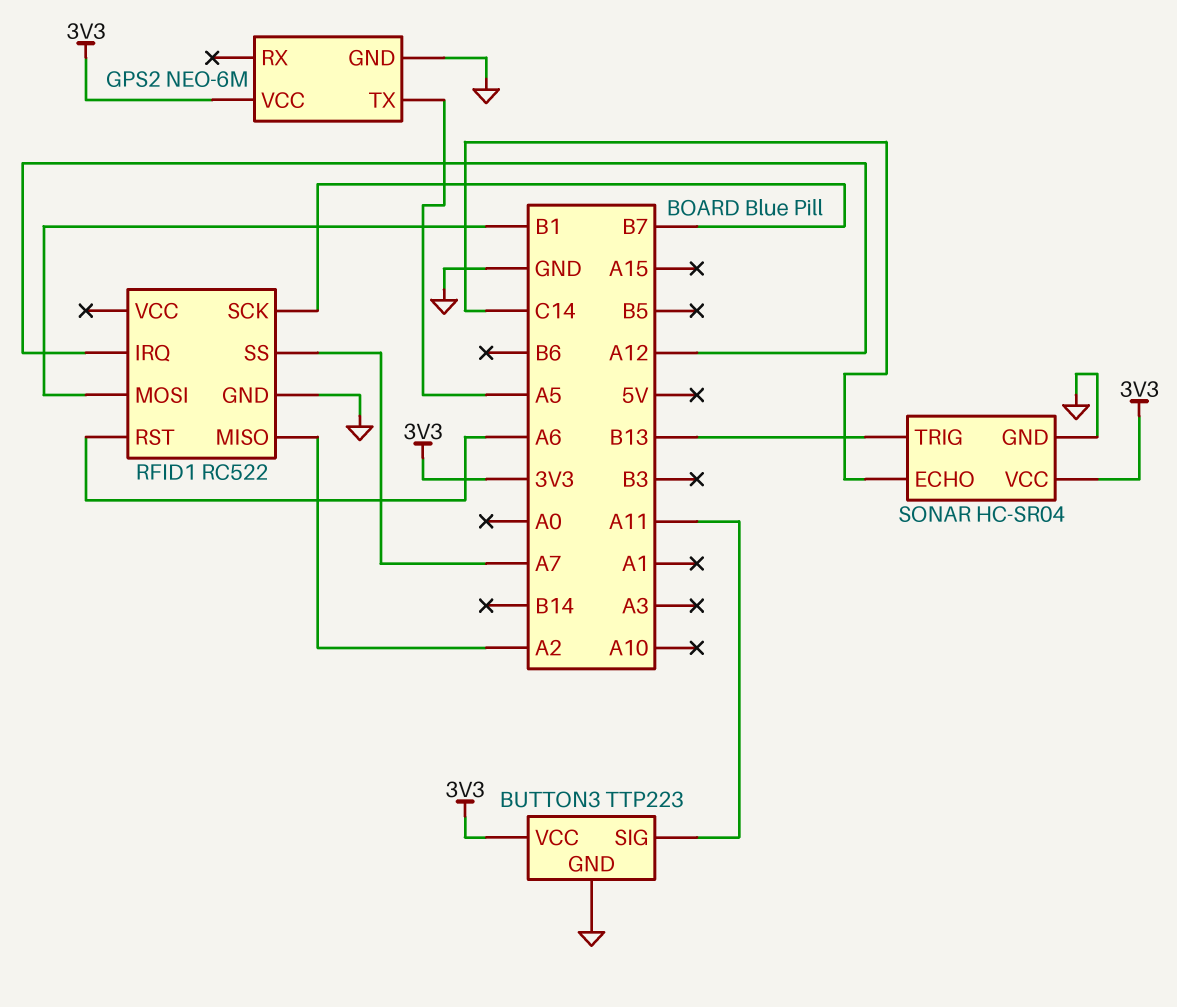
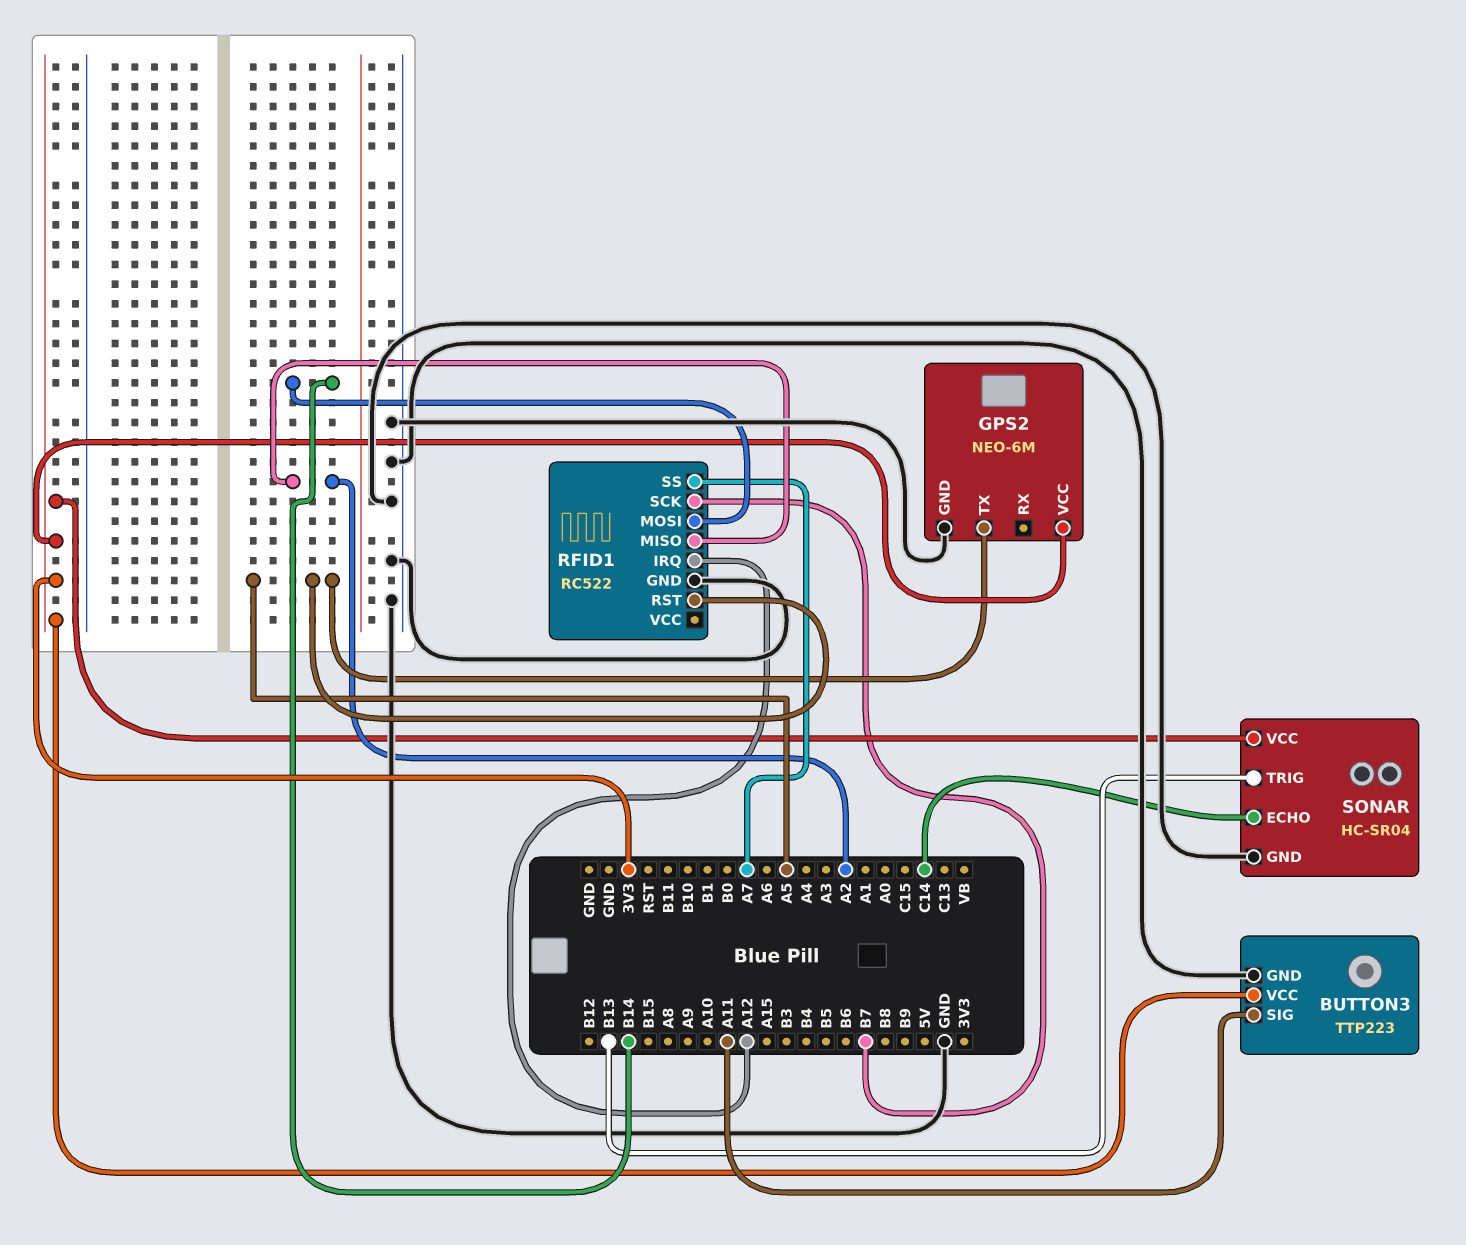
RFID1 pin MOSI: B1 -> B14
RFID1 pin RST: A6 -> A5

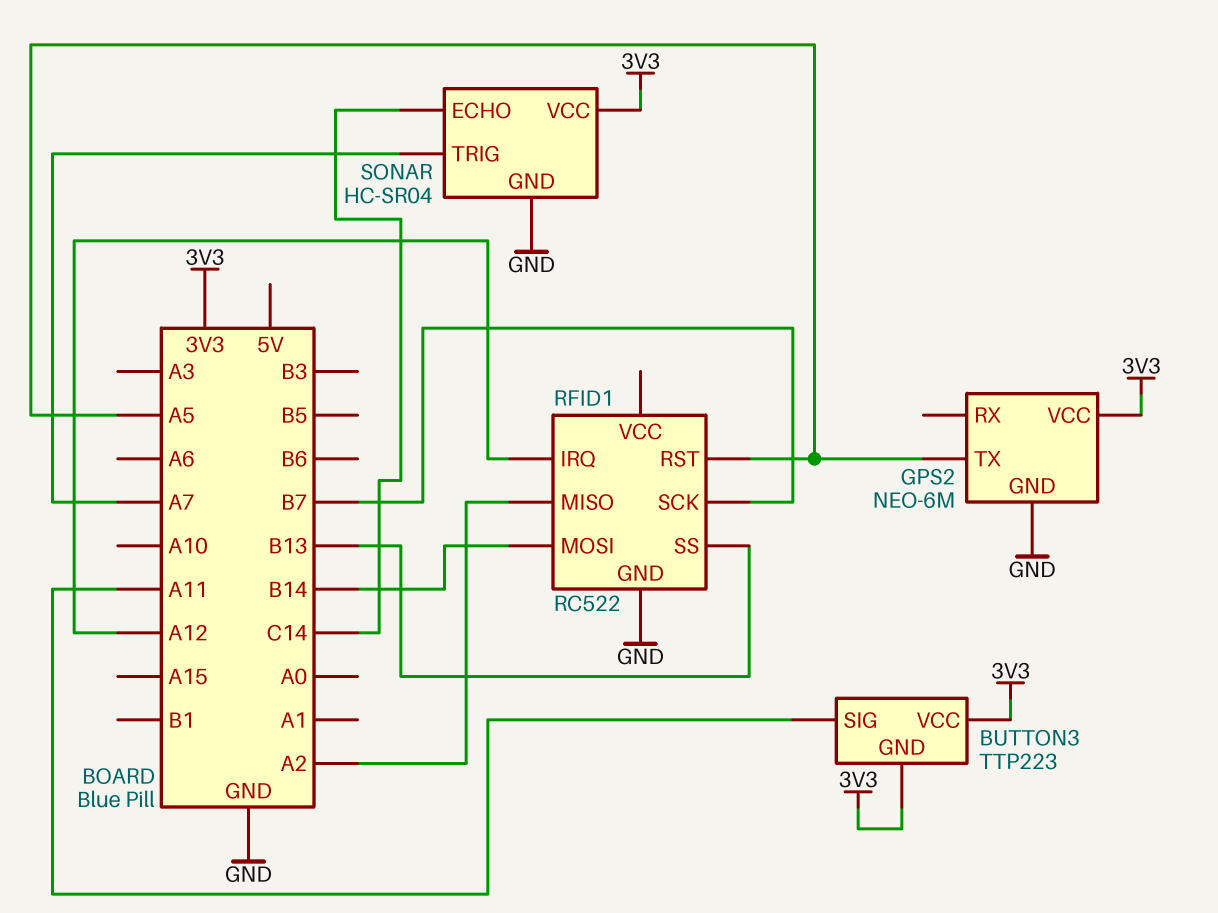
BUTTON3 pin GND: GND -> 3V3
RFID1 pin SS: A7 -> B13
SONAR pin TRIG: B13 -> A7

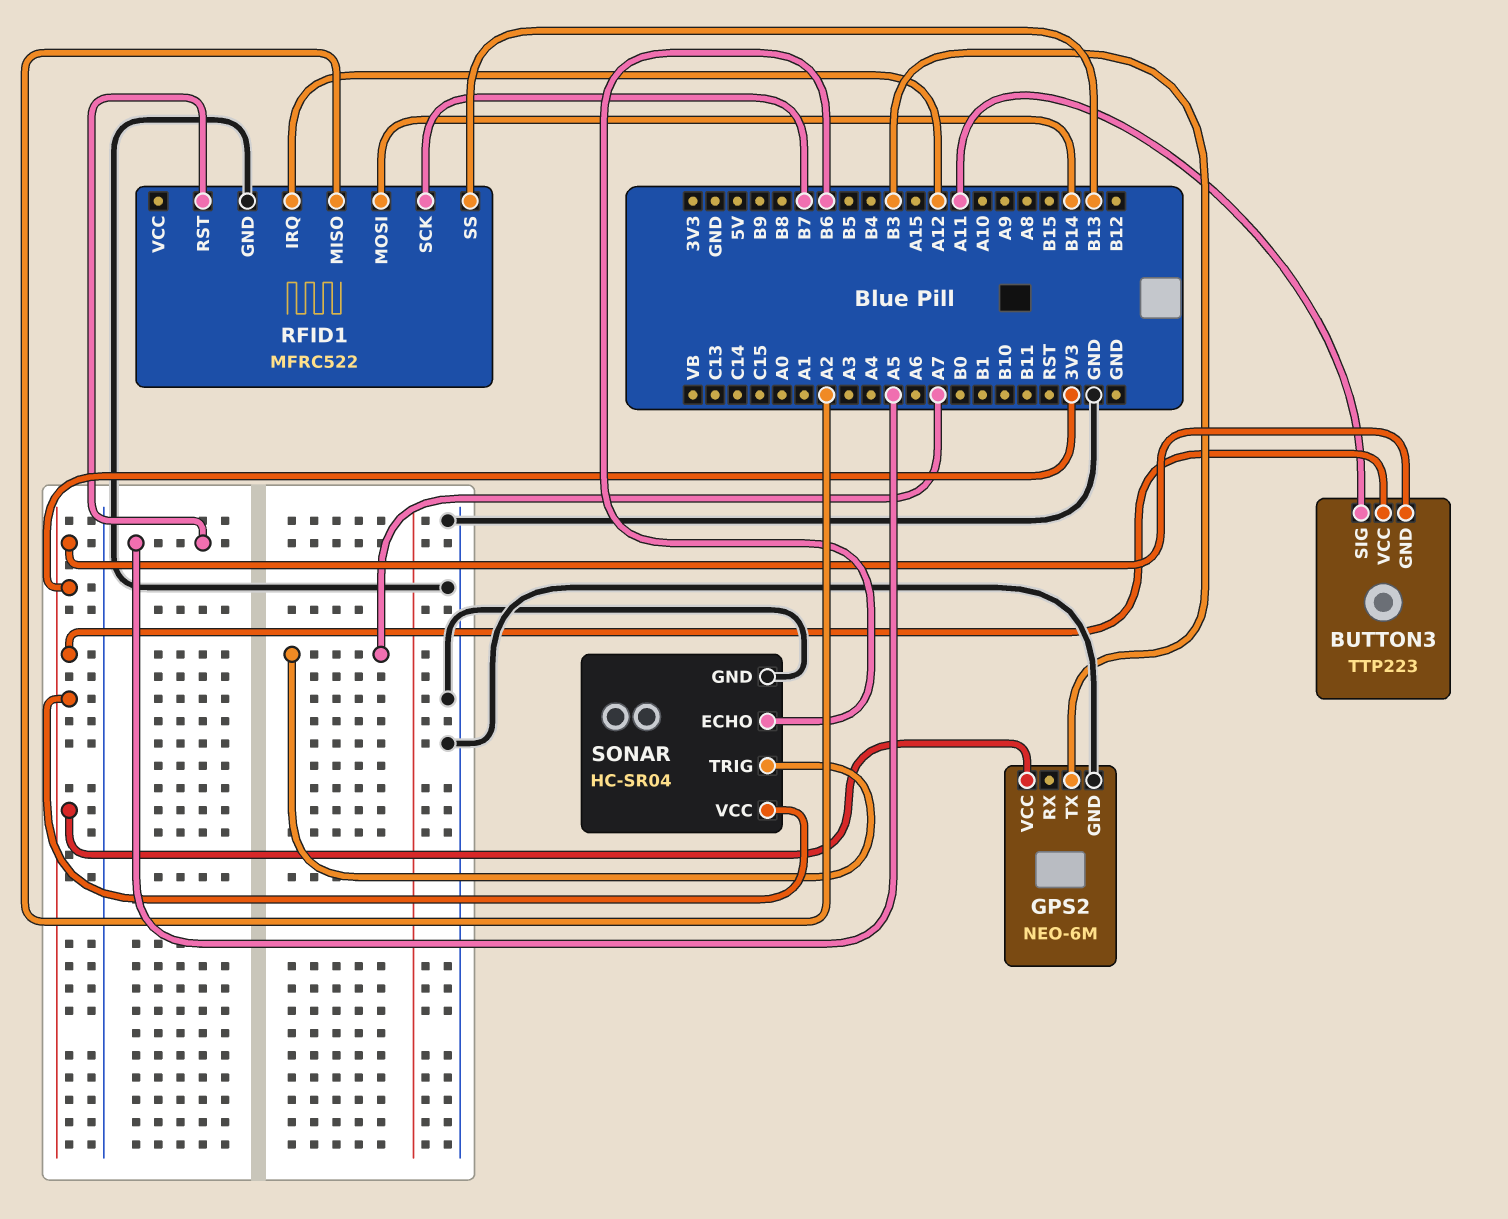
GPS2 pin TX: A5 -> B3
RFID1: RC522 -> MFRC522
SONAR pin ECHO: C14 -> B6

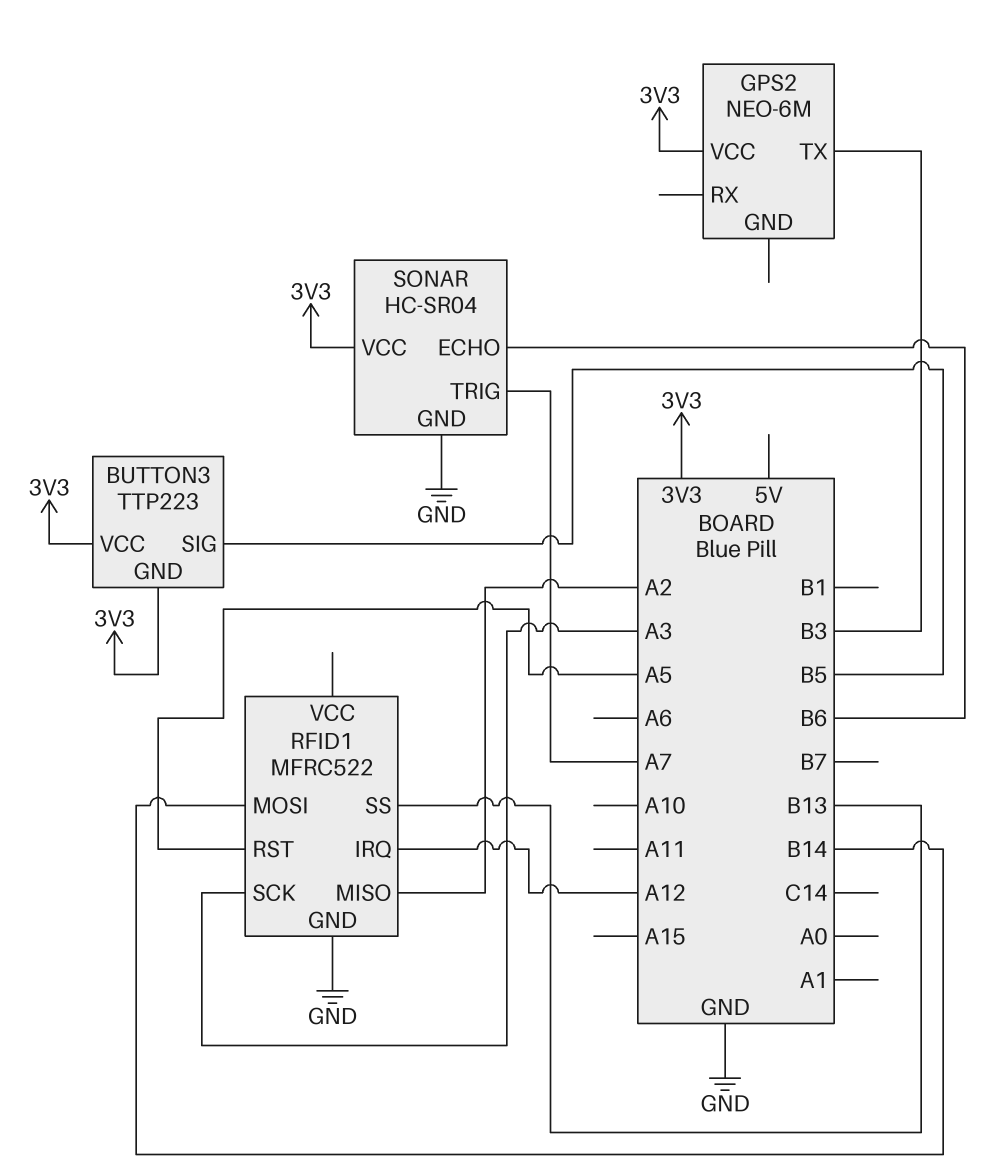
BUTTON3 pin SIG: A11 -> B5
GPS2 pin GND: GND -> none
RFID1 pin SCK: B7 -> A3

